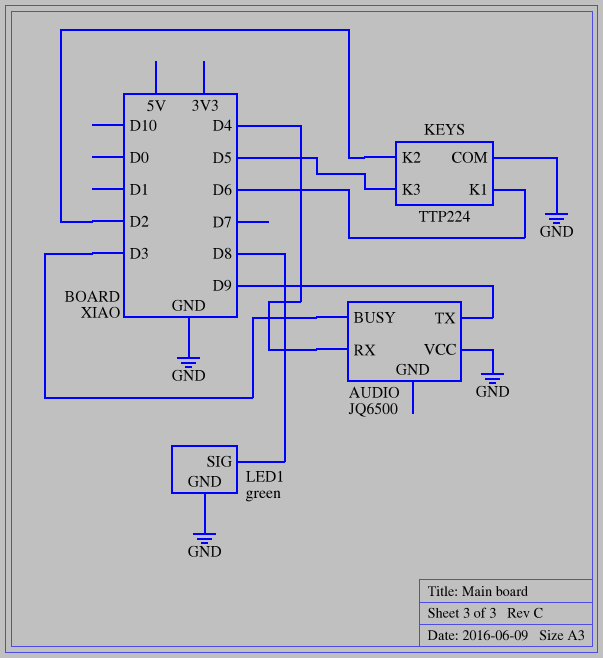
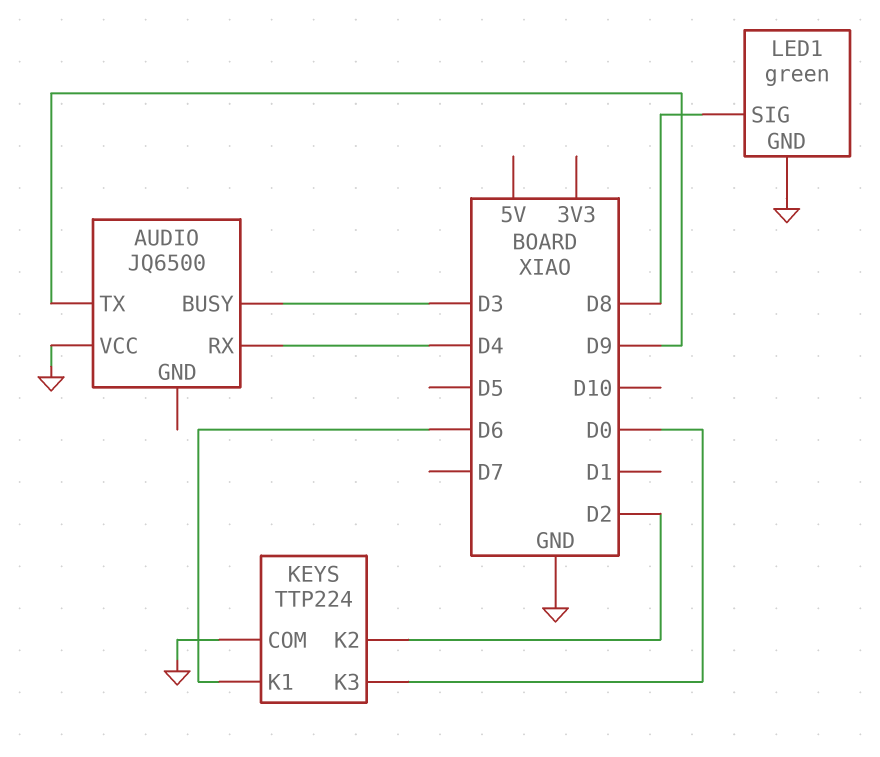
KEYS pin K3: D5 -> D0

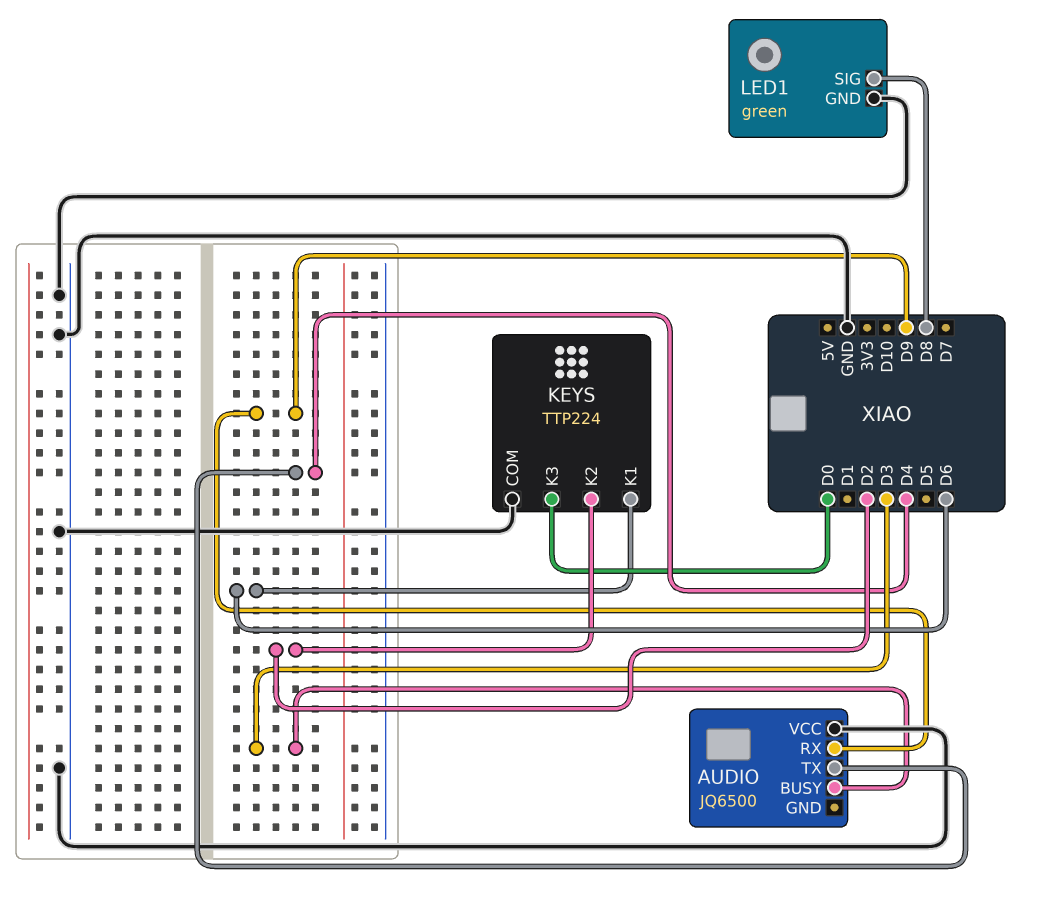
AUDIO pin RX: D4 -> D9
AUDIO pin TX: D9 -> D4

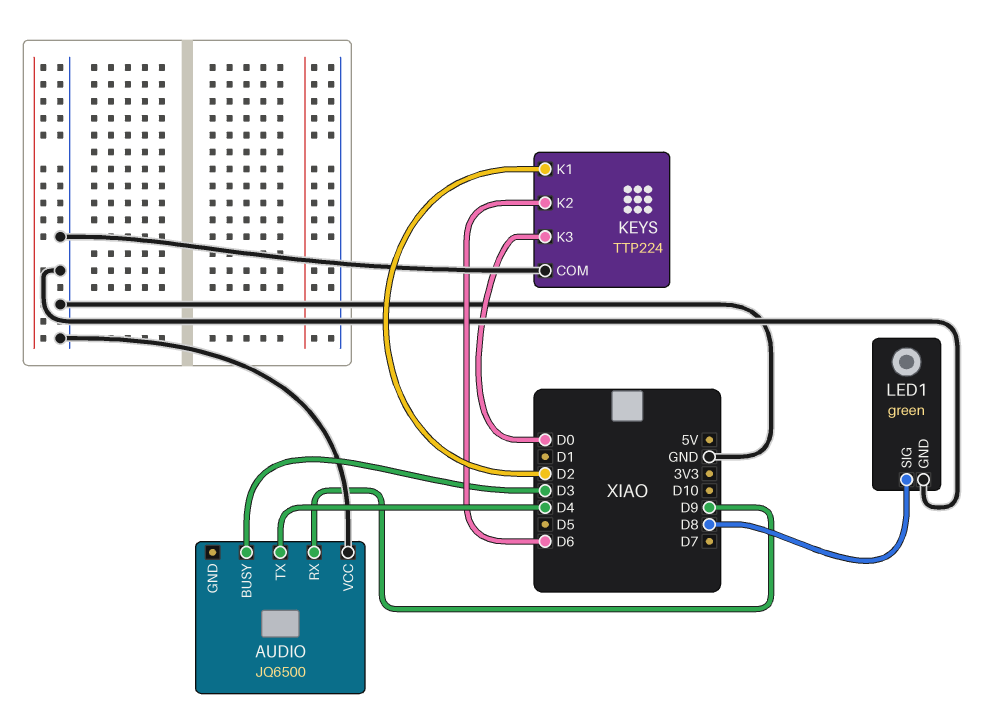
KEYS pin K1: D6 -> D2
KEYS pin K2: D2 -> D6

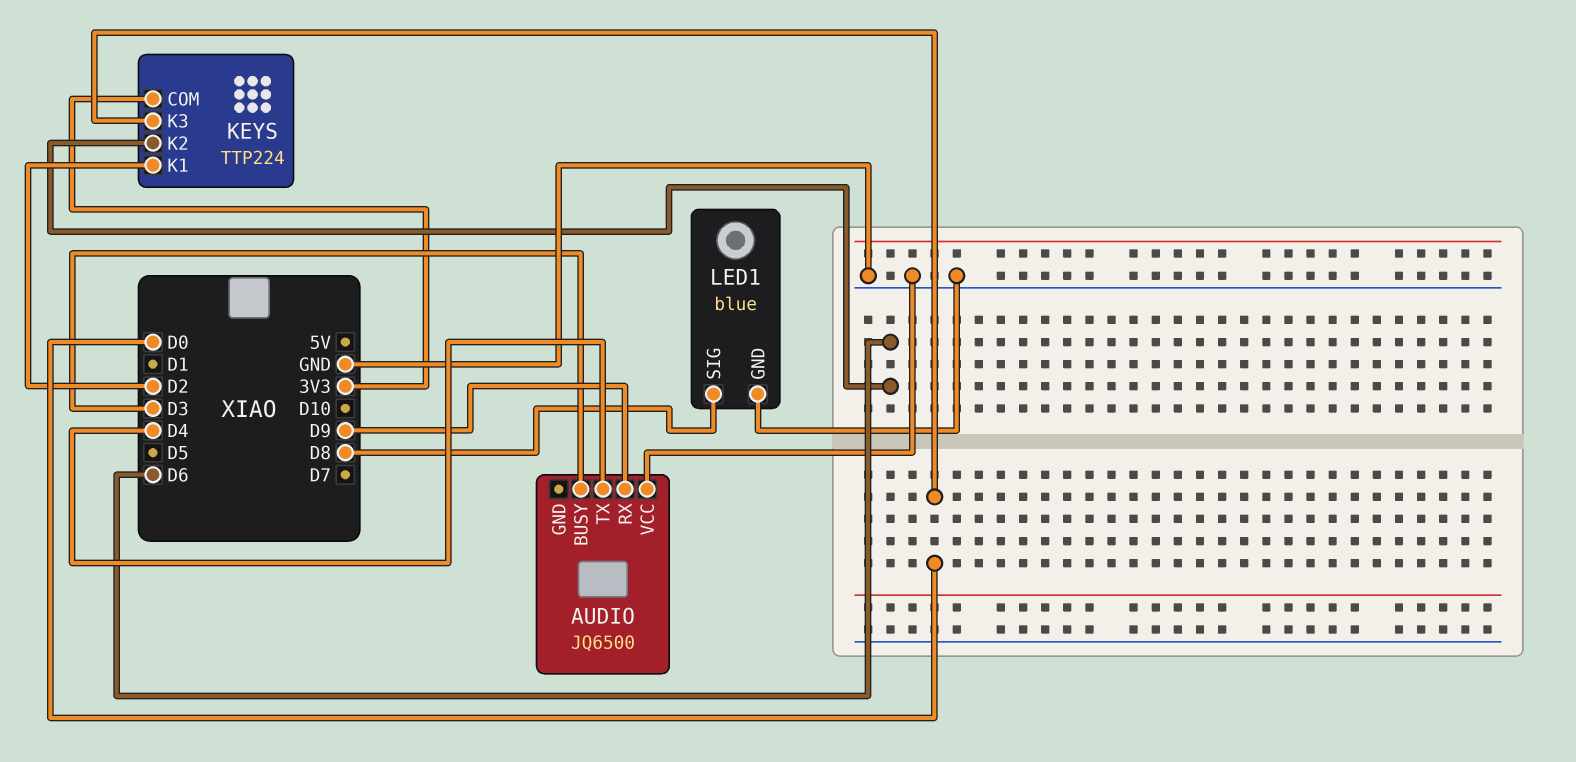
KEYS pin COM: GND -> 3V3
LED1: green -> blue

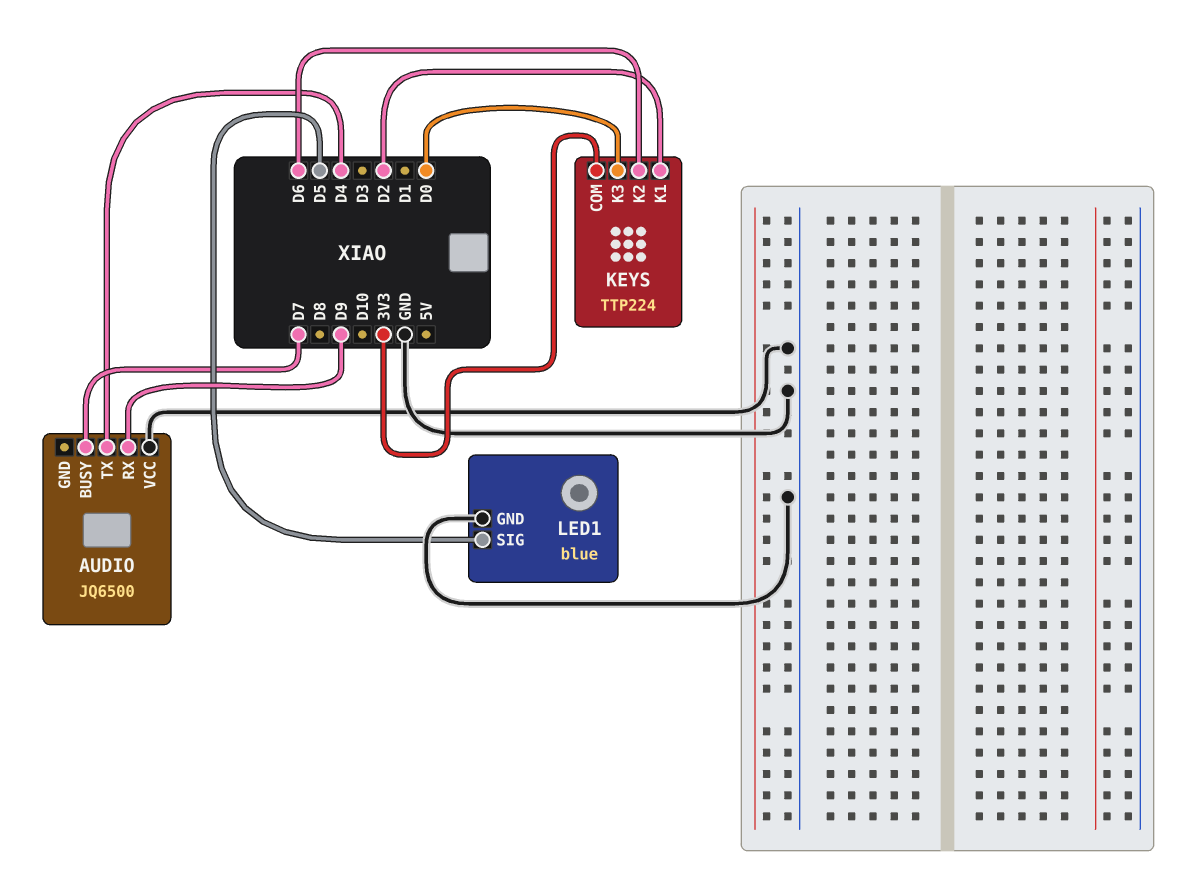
AUDIO pin BUSY: D3 -> D7
LED1 pin SIG: D8 -> D5

